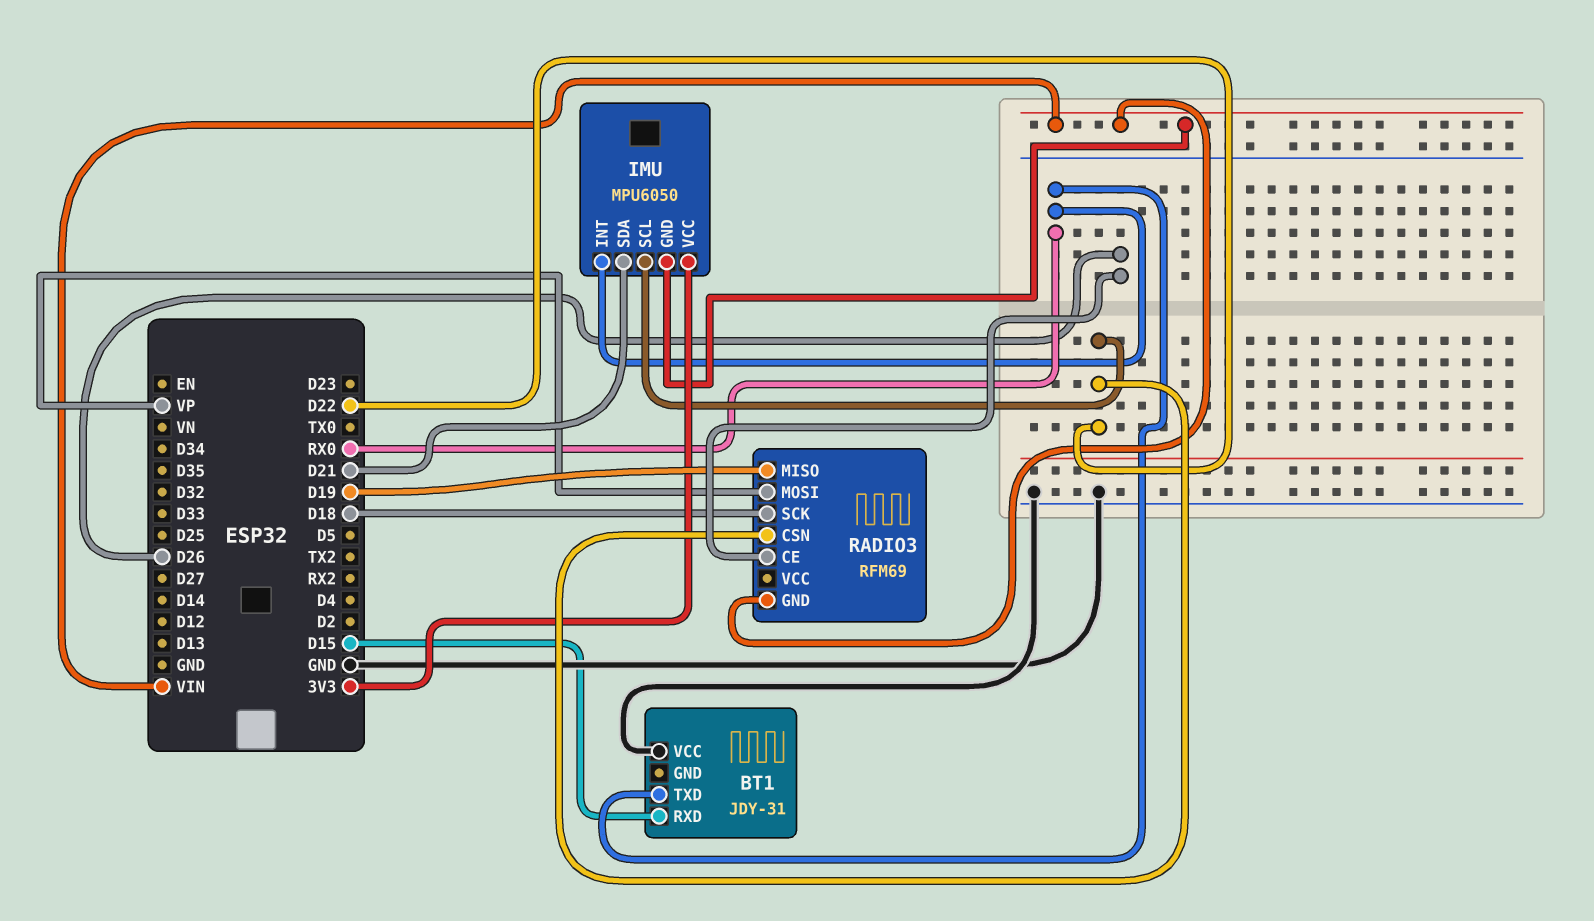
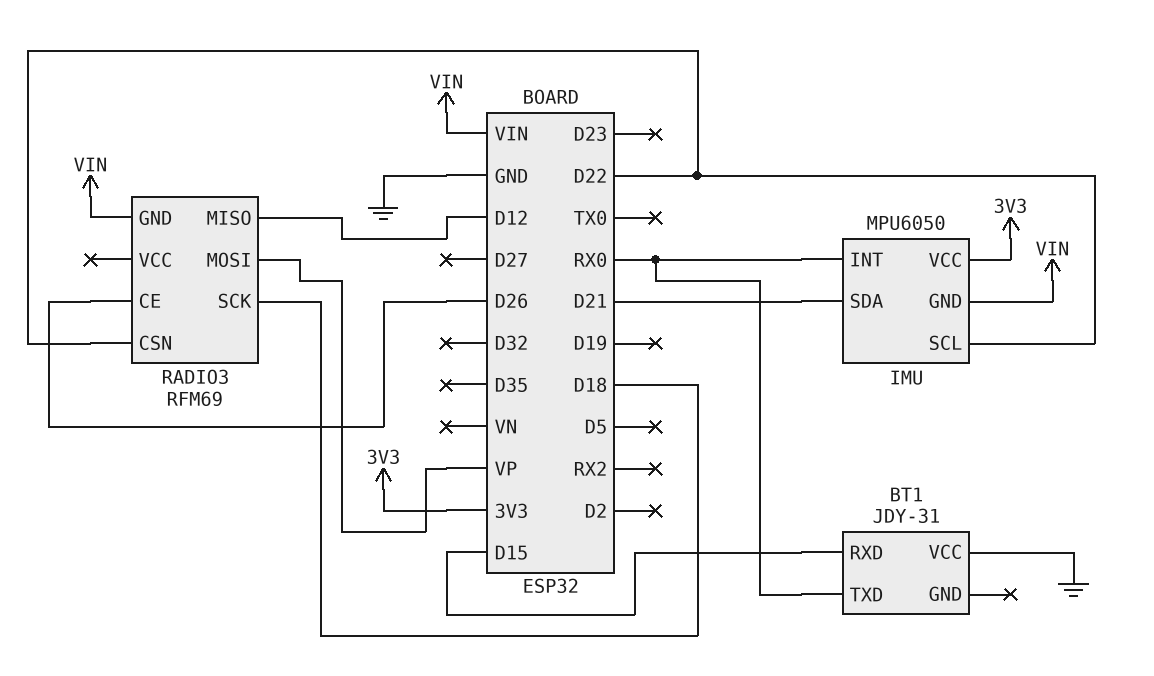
RADIO3 pin MISO: D19 -> D12

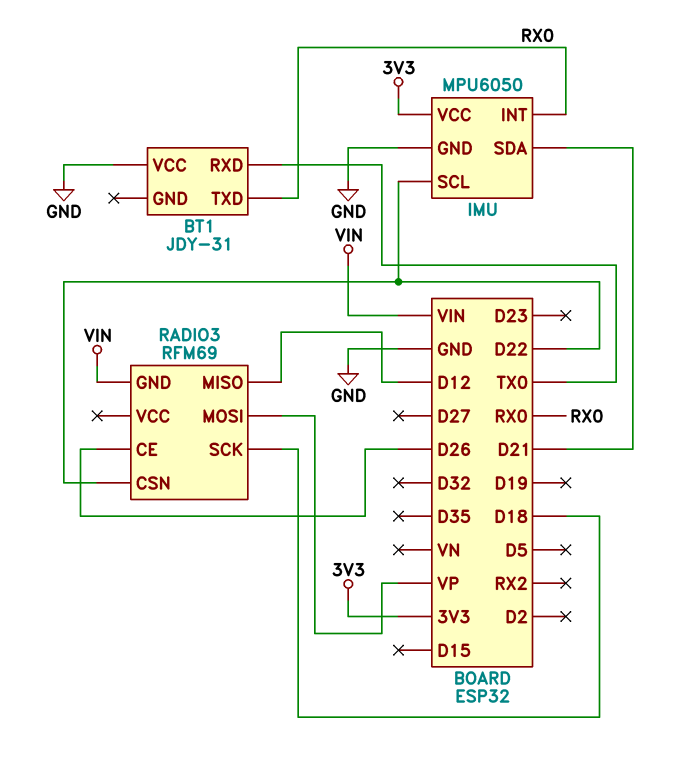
BT1 pin RXD: D15 -> TX0
IMU pin GND: VIN -> GND

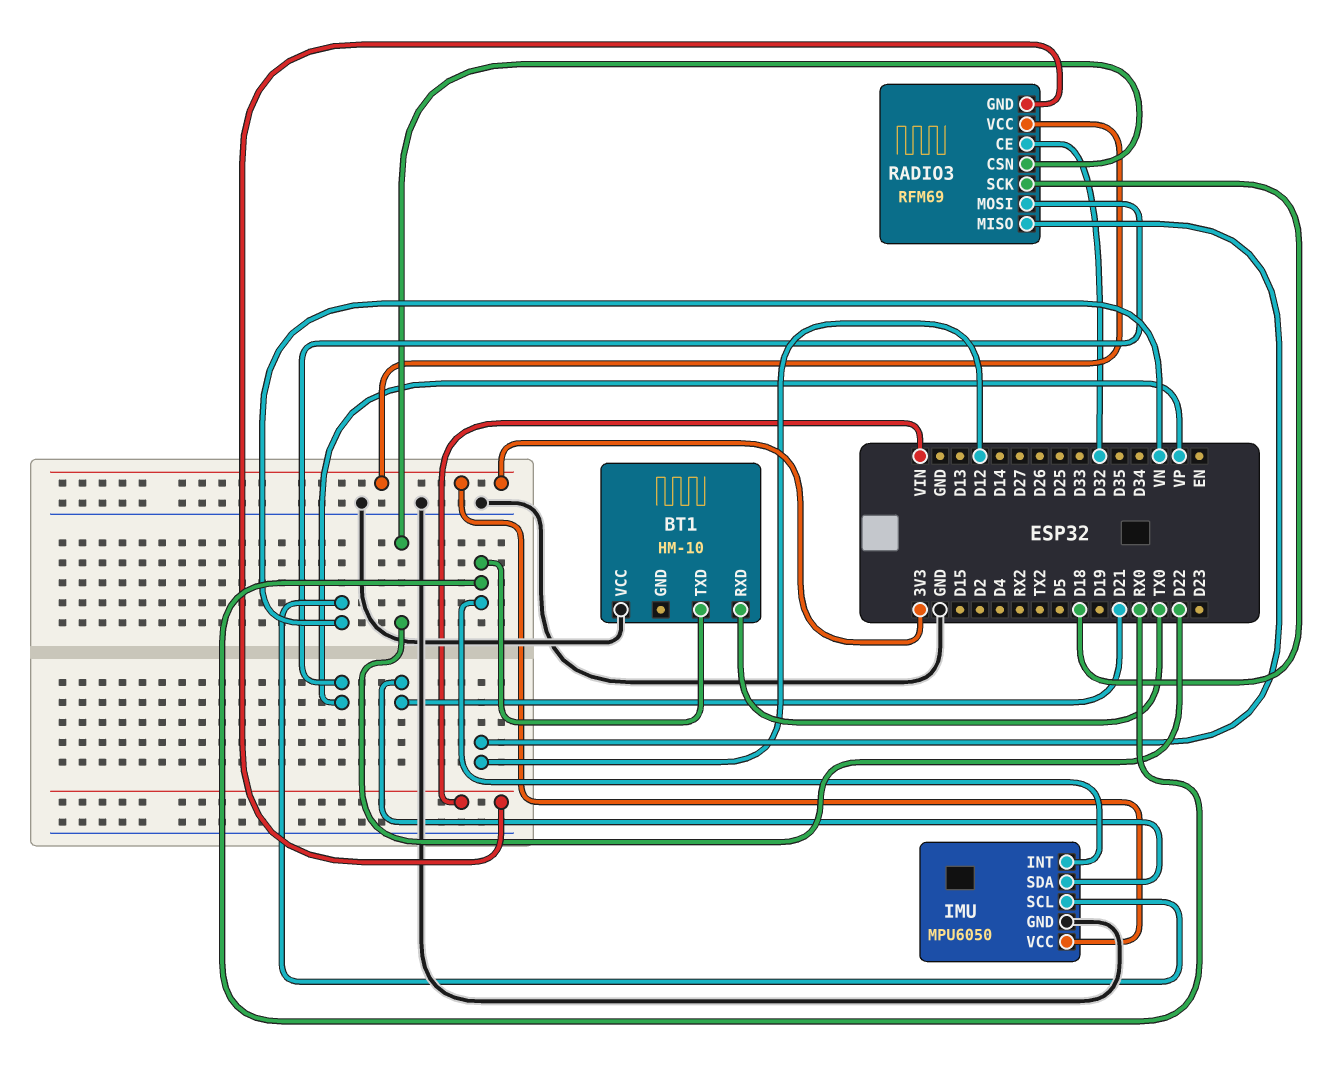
BT1: JDY-31 -> HM-10
IMU pin SCL: D22 -> VN
RADIO3 pin CE: D26 -> D32
RADIO3 pin VCC: none -> 3V3

